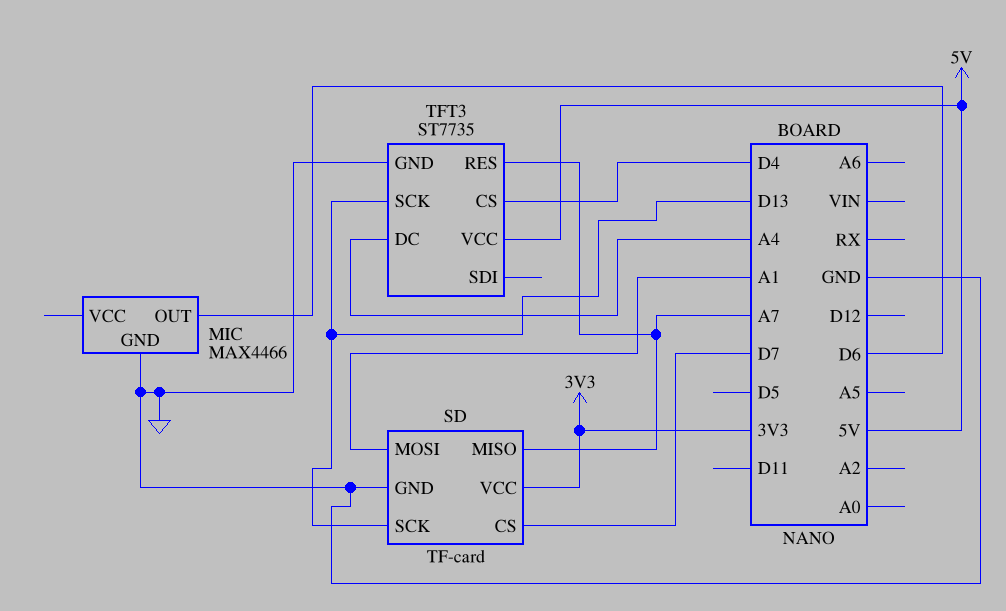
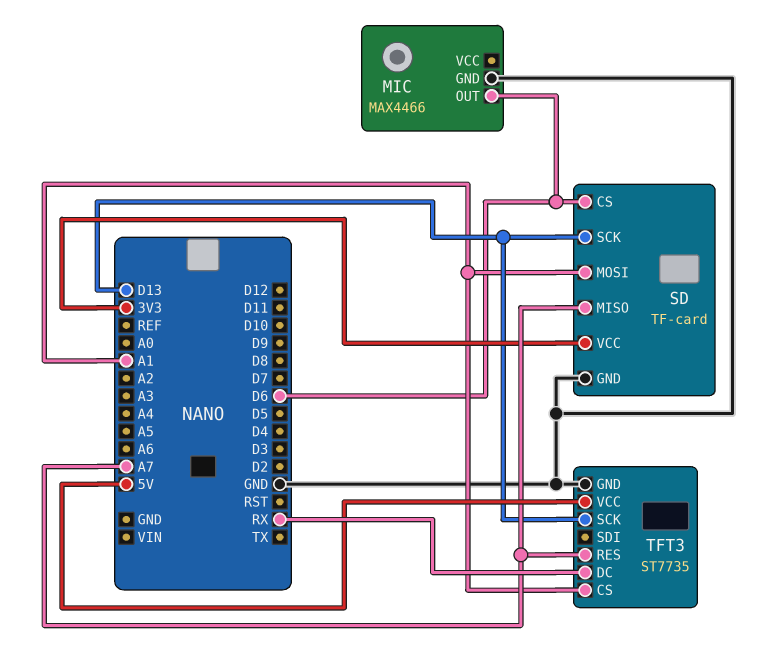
SD pin CS: D7 -> D6
TFT3 pin CS: D4 -> A1
TFT3 pin DC: A4 -> RX

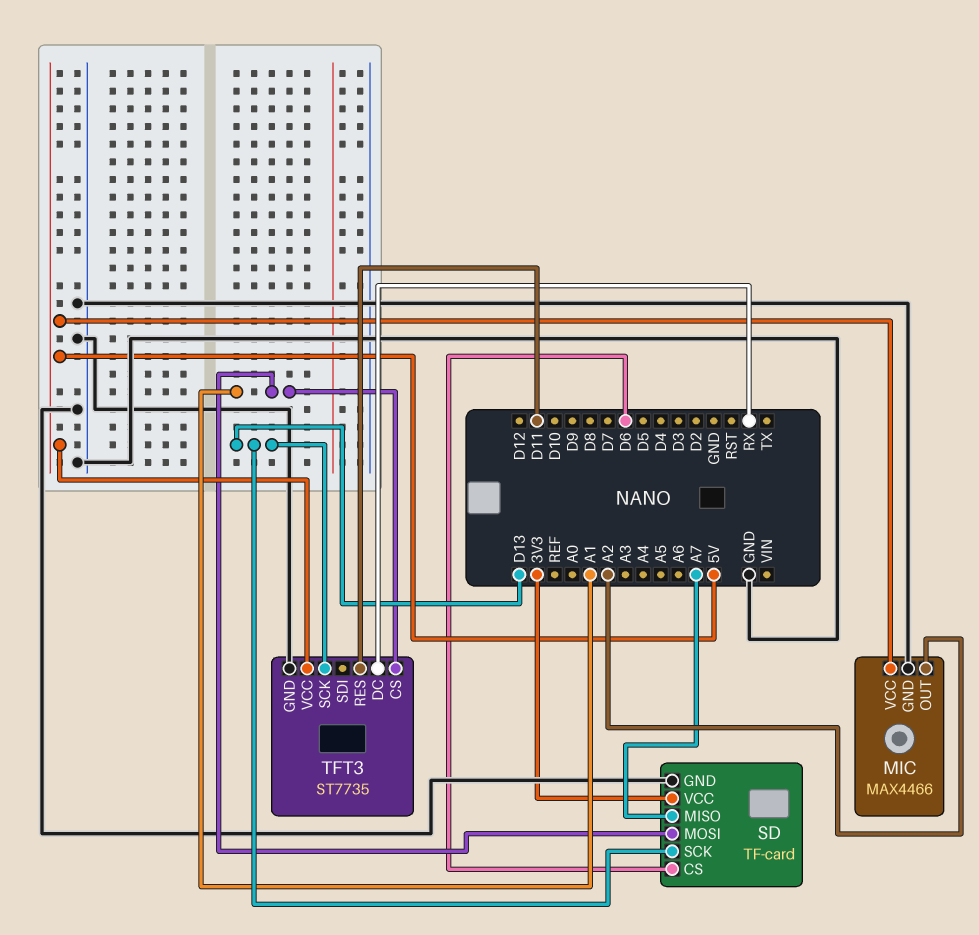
MIC pin OUT: D6 -> A2
MIC pin VCC: none -> 5V
TFT3 pin RES: A7 -> D11

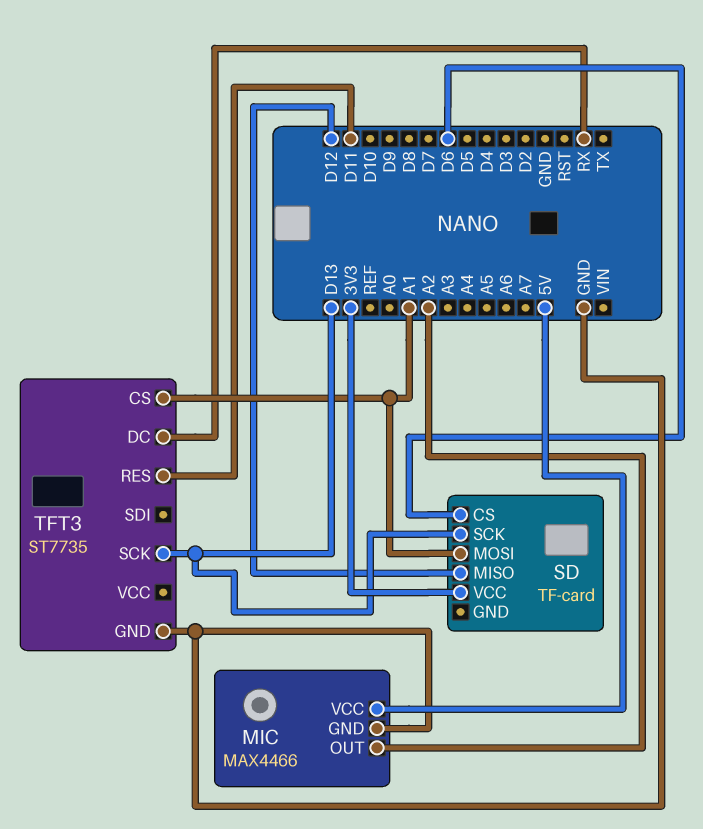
SD pin GND: GND -> none
SD pin MISO: A7 -> D12
TFT3 pin VCC: 5V -> none

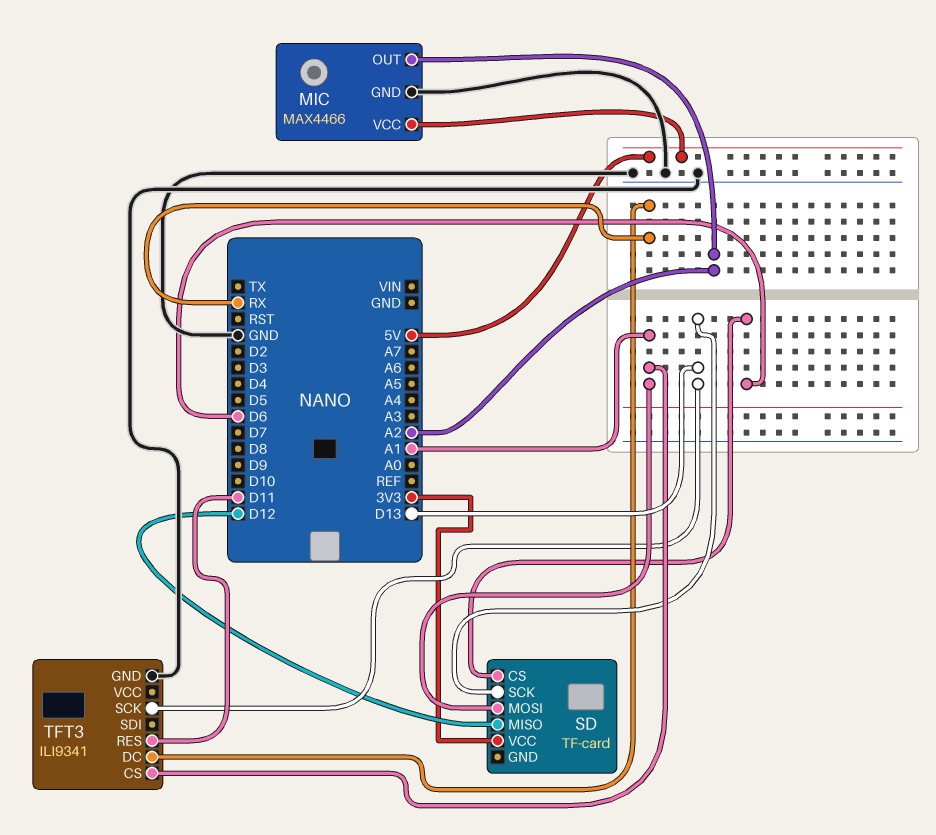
TFT3: ST7735 -> ILI9341

